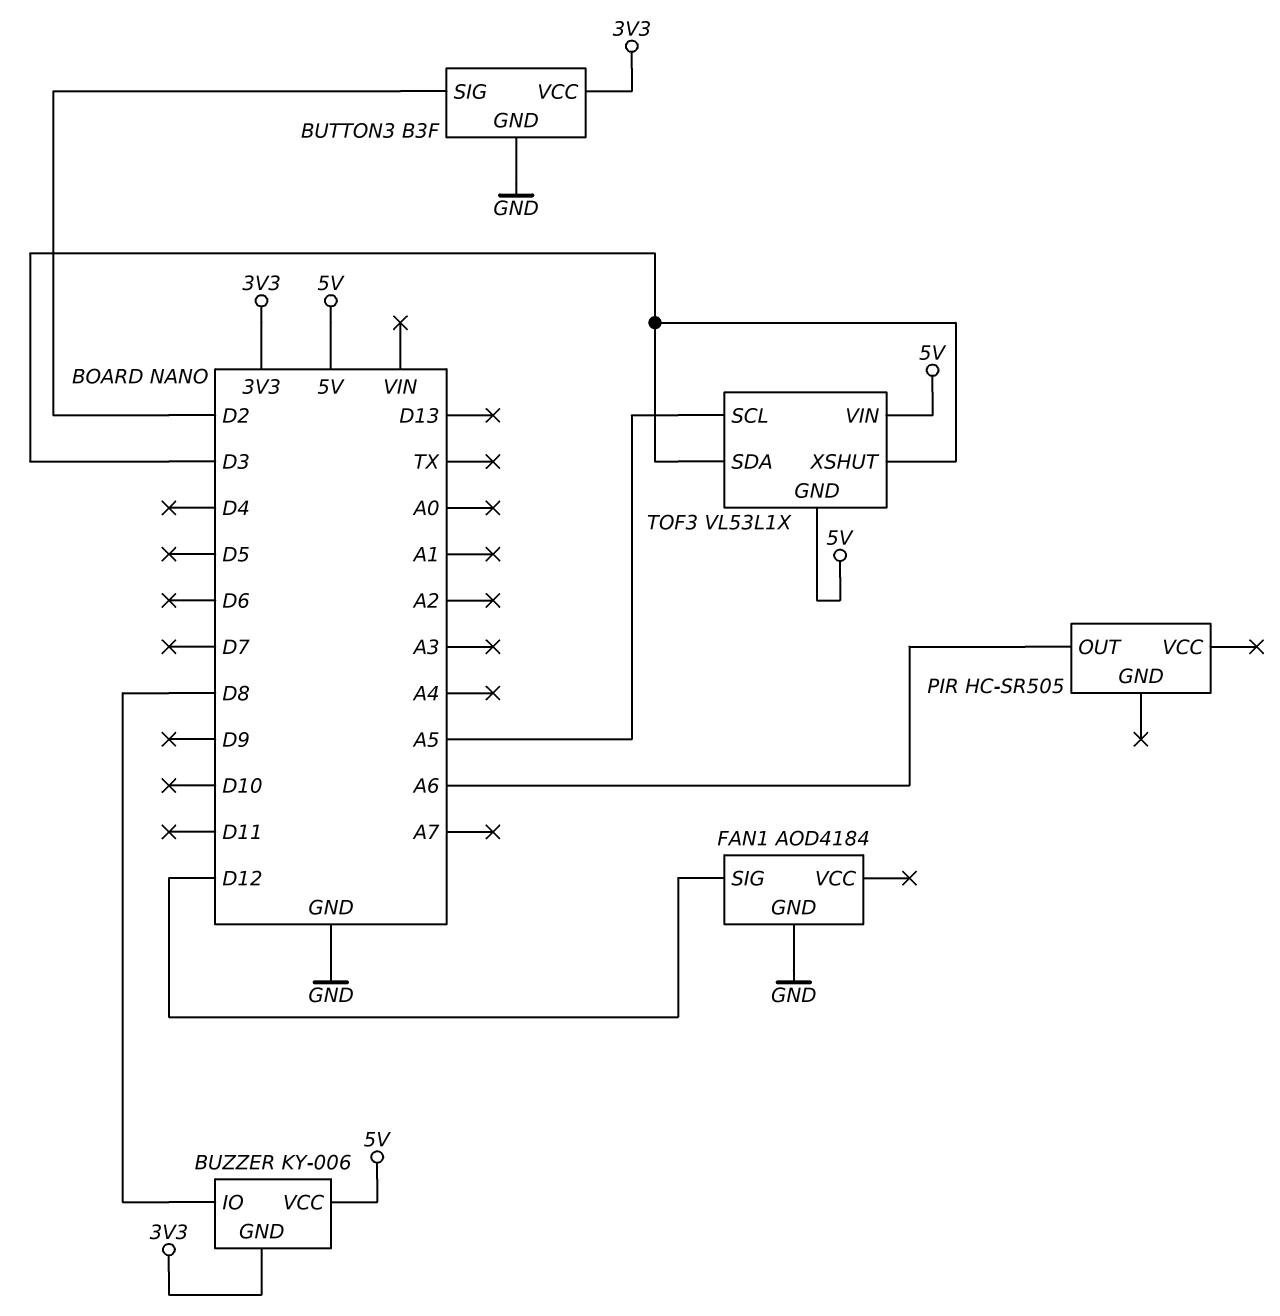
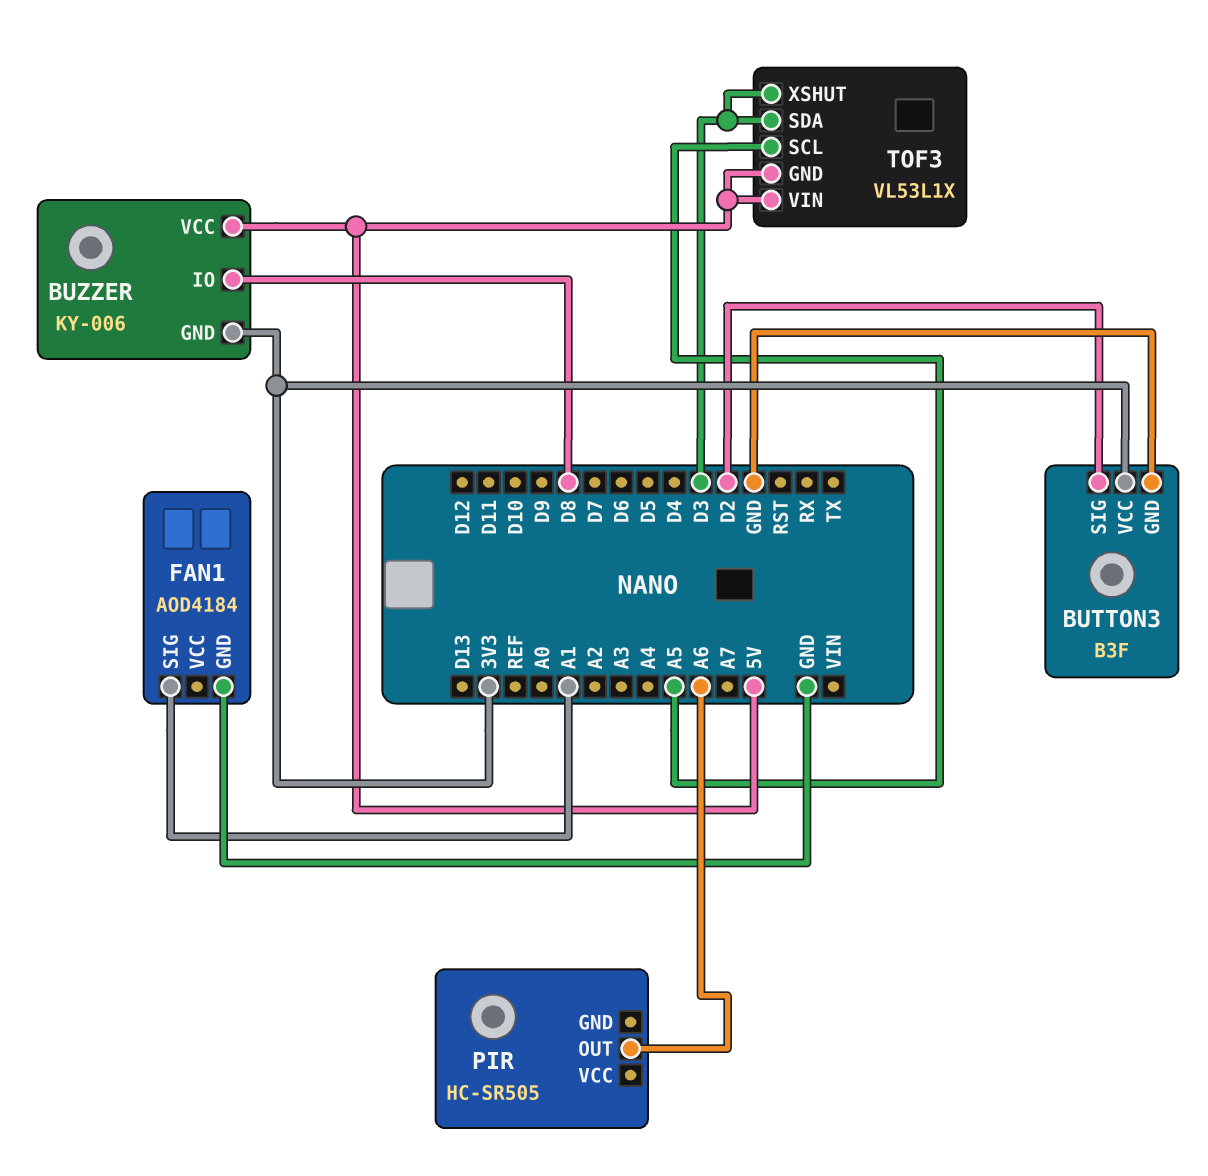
FAN1 pin SIG: D12 -> A1

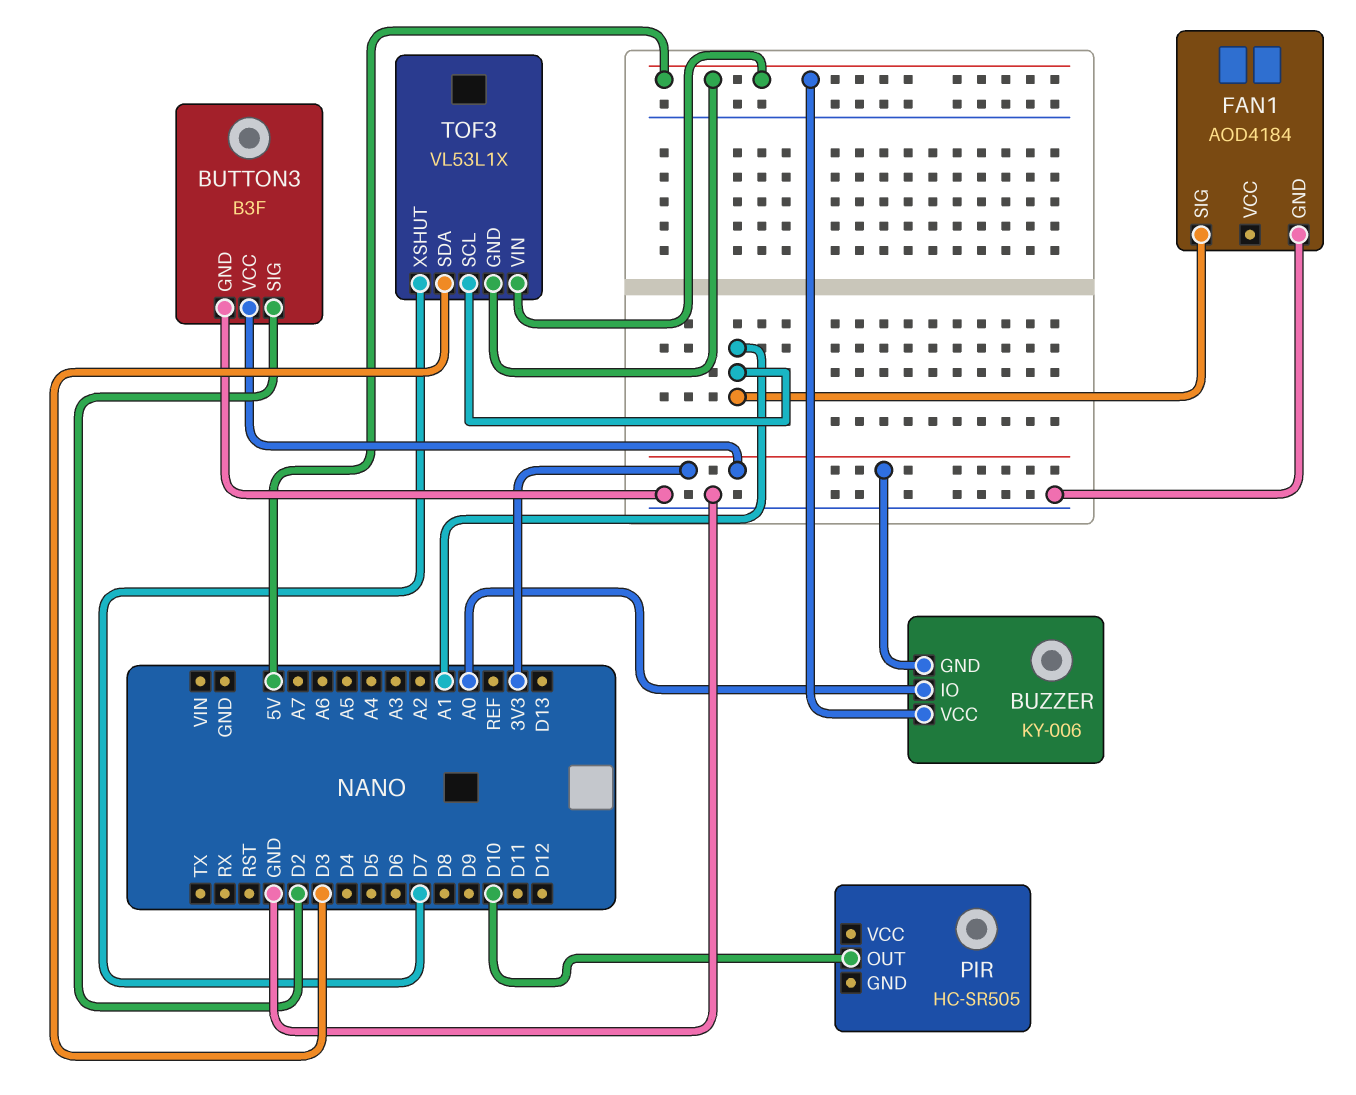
BUZZER pin IO: D8 -> A0
PIR pin OUT: A6 -> D10
TOF3 pin SCL: A5 -> A1
TOF3 pin XSHUT: D3 -> D7

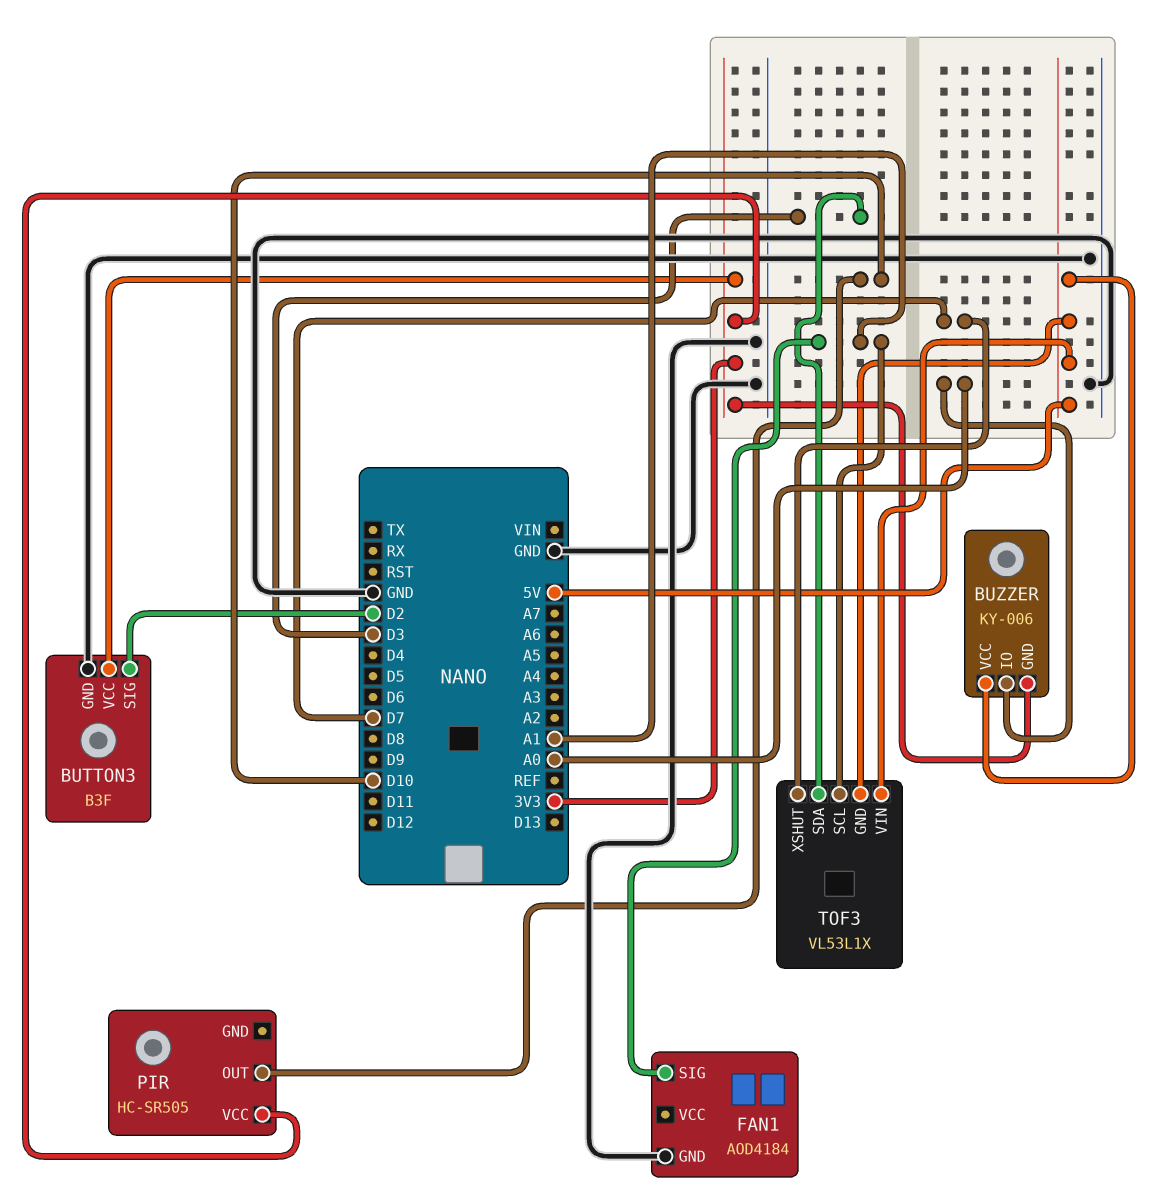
PIR pin VCC: none -> 3V3

